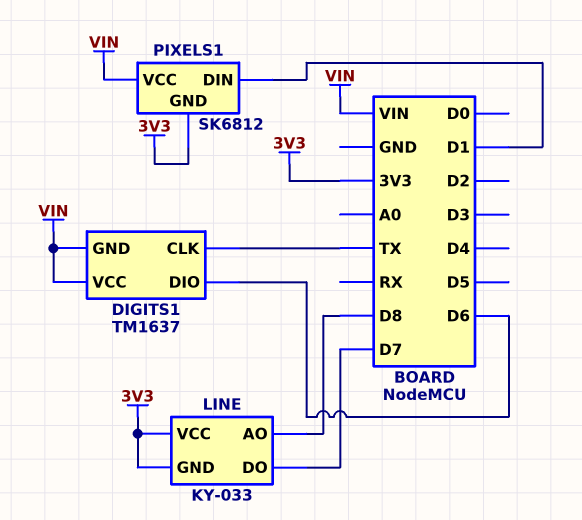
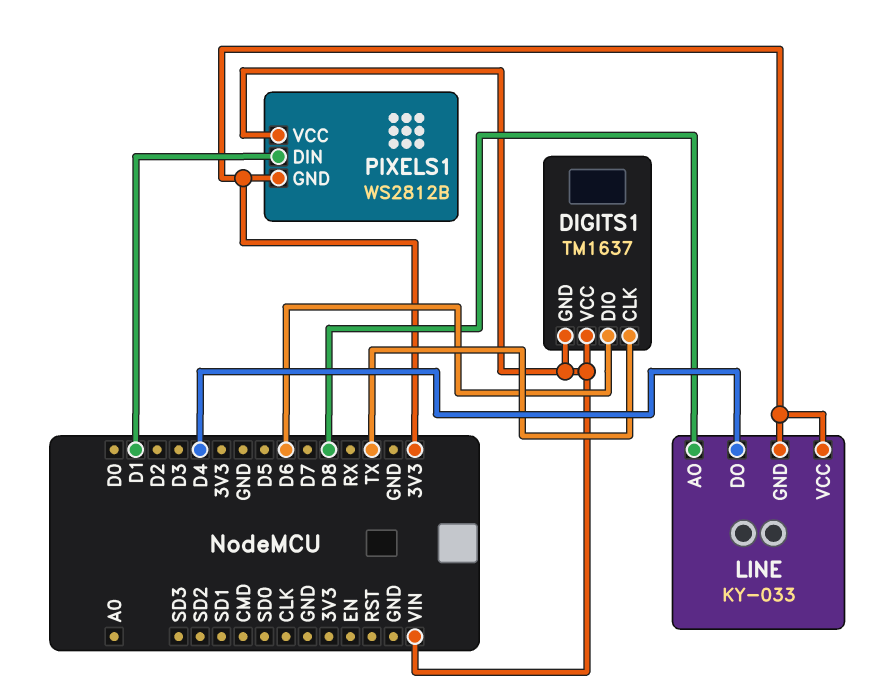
LINE pin DO: D7 -> D4
PIXELS1: SK6812 -> WS2812B

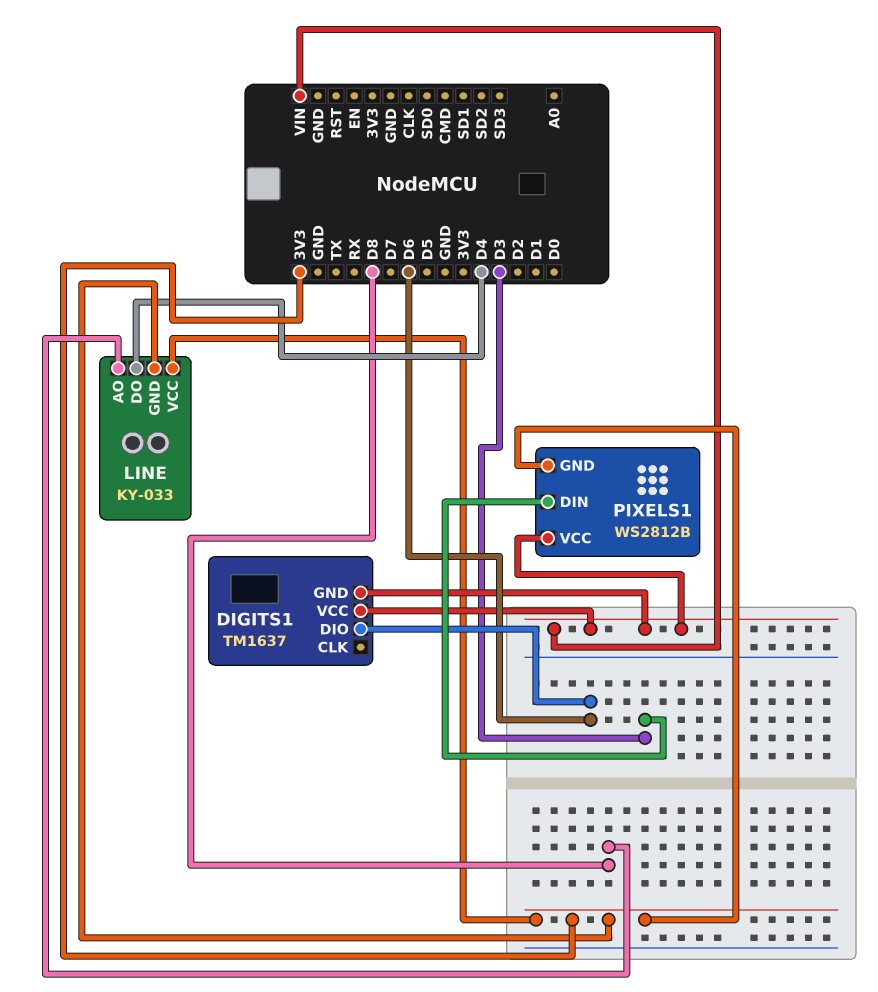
DIGITS1 pin CLK: TX -> none
PIXELS1 pin DIN: D1 -> D3

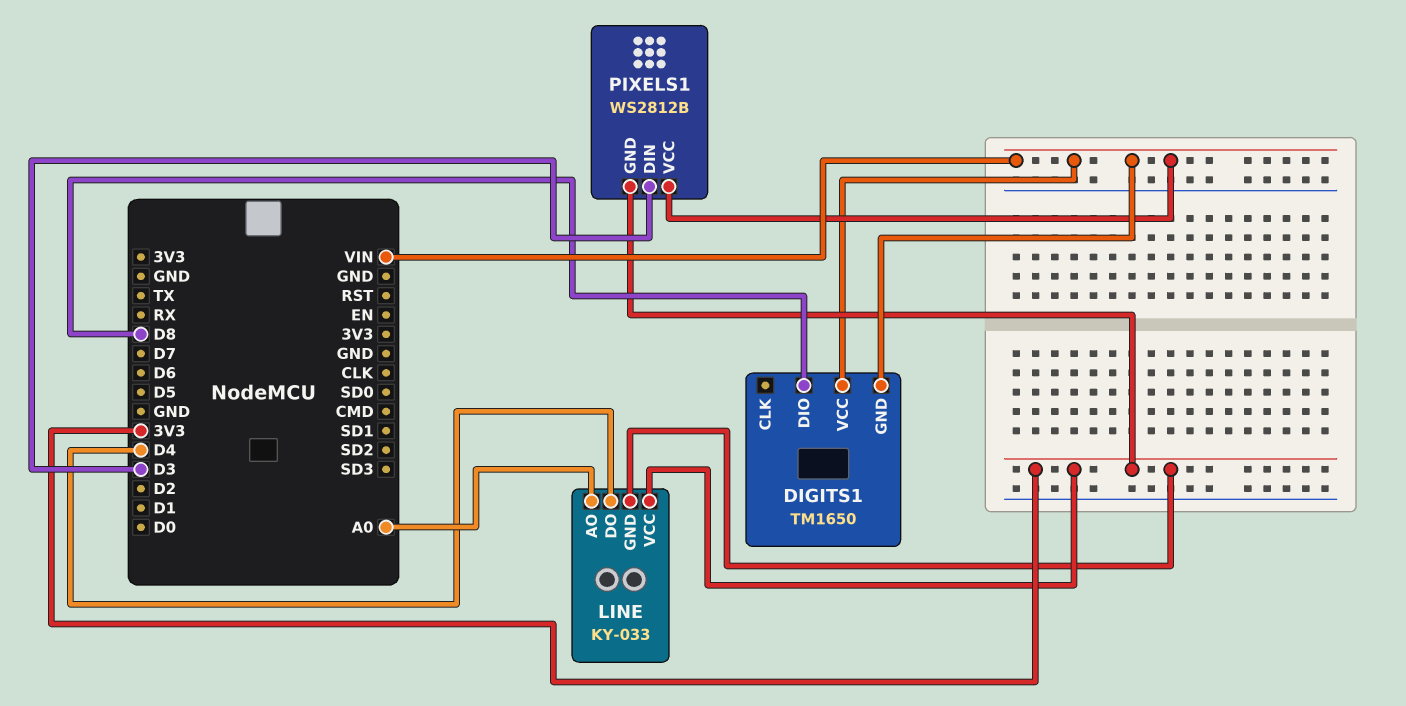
DIGITS1: TM1637 -> TM1650
DIGITS1 pin DIO: D6 -> D8
LINE pin AO: D8 -> A0

